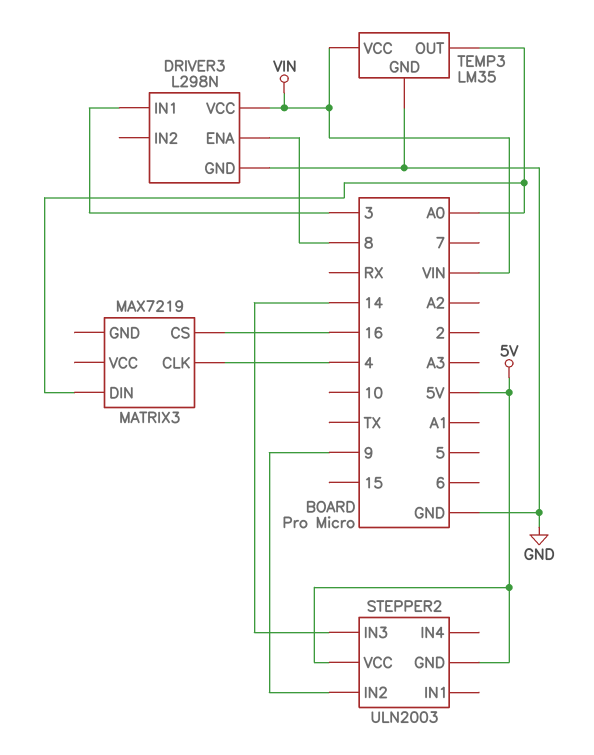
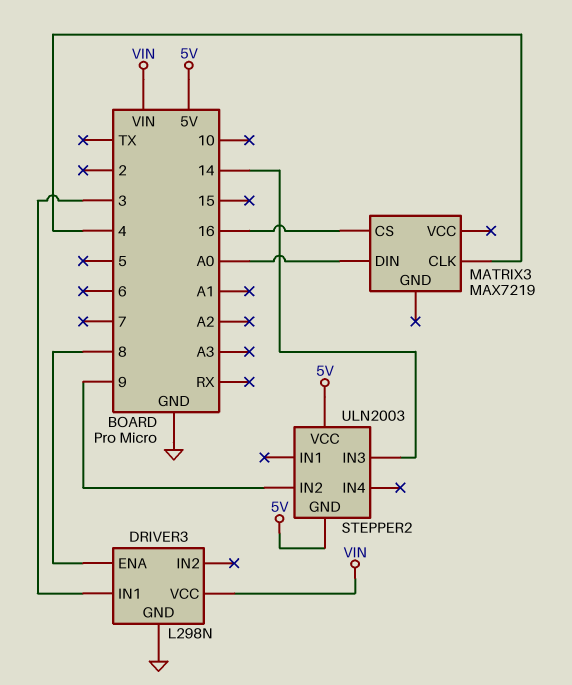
TEMP3: LM35 -> none
TEMP3 pin GND: GND -> none
TEMP3 pin OUT: A0 -> none
TEMP3 pin VCC: VIN -> none

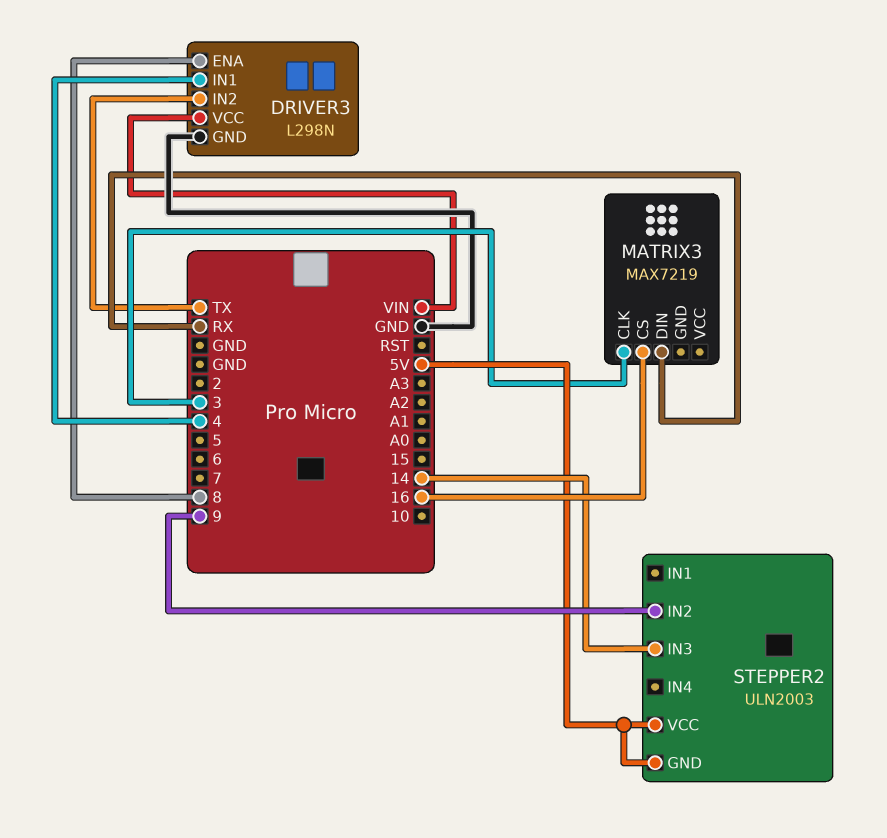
DRIVER3 pin IN1: 3 -> 4
DRIVER3 pin IN2: none -> TX
MATRIX3 pin CLK: 4 -> 3
MATRIX3 pin DIN: A0 -> RX

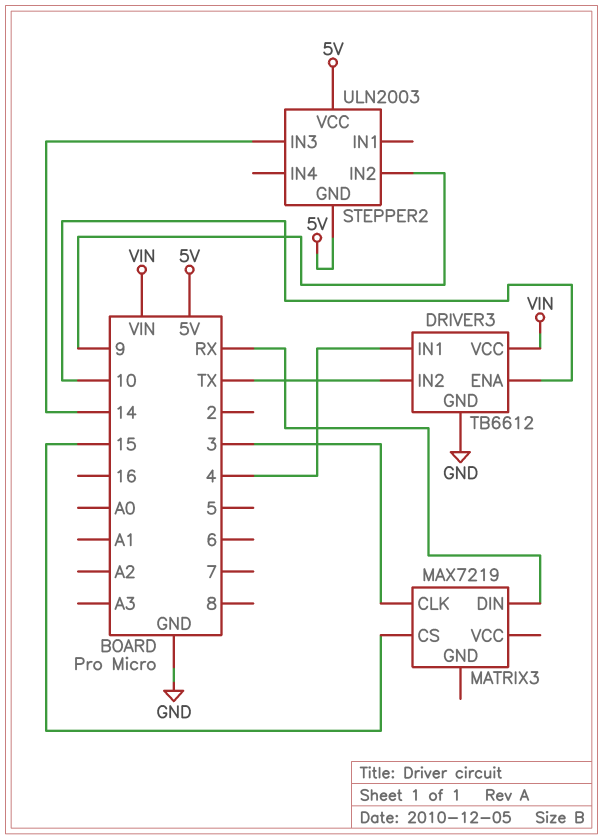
DRIVER3: L298N -> TB6612
DRIVER3 pin ENA: 8 -> 10
MATRIX3 pin CS: 16 -> 15

